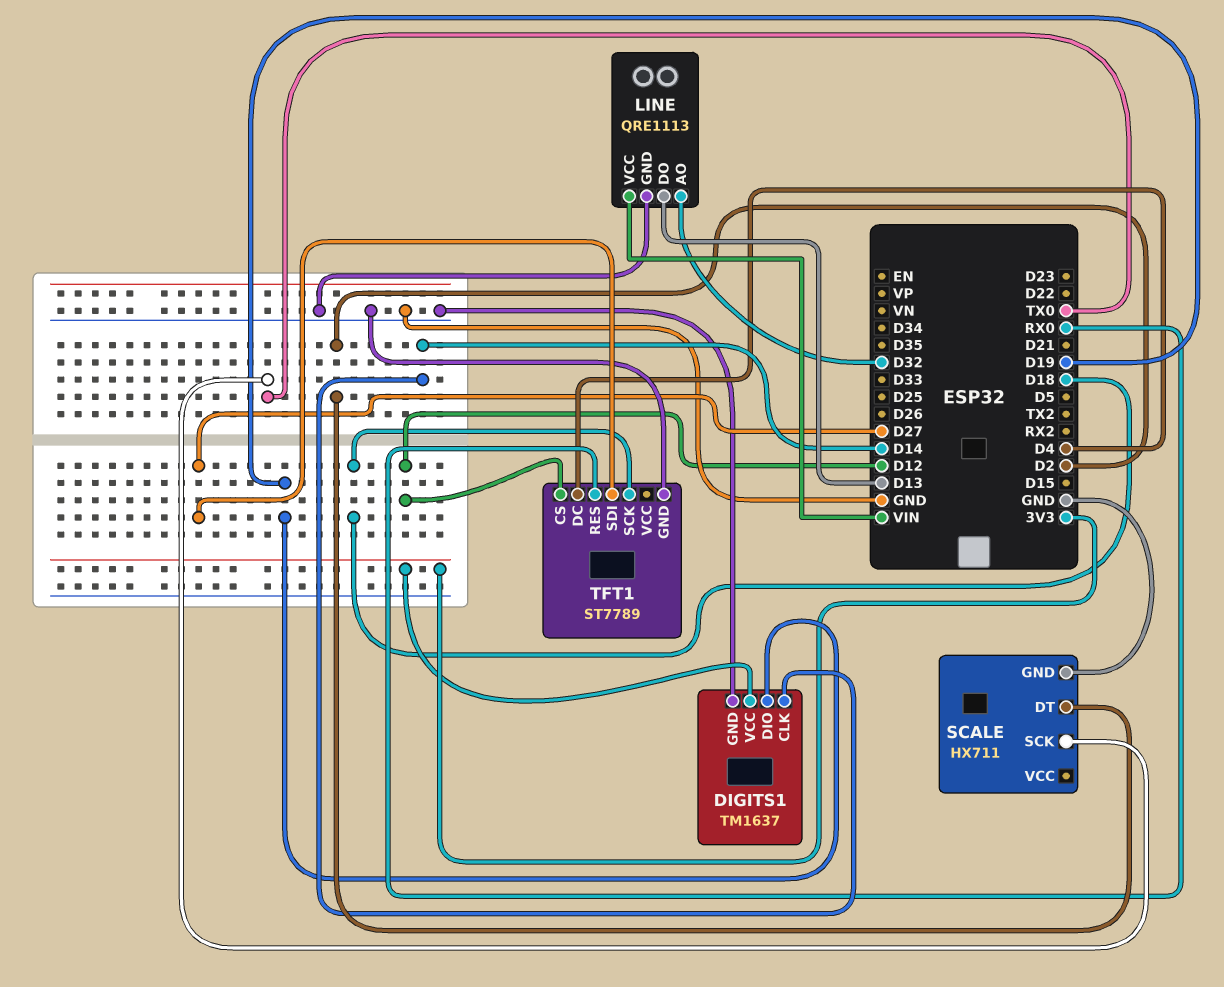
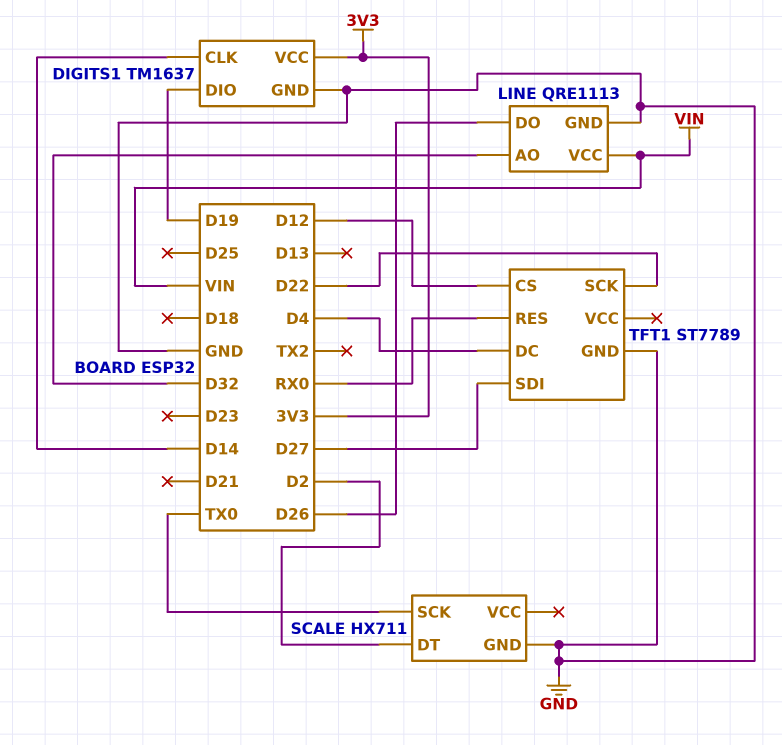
LINE pin DO: D13 -> D26
TFT1 pin SCK: D18 -> D22

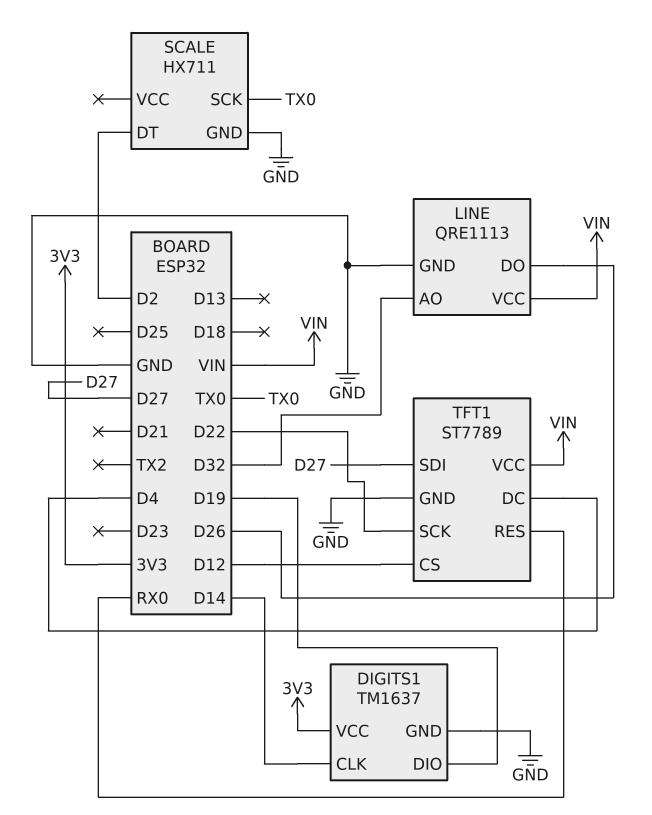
TFT1 pin VCC: none -> VIN

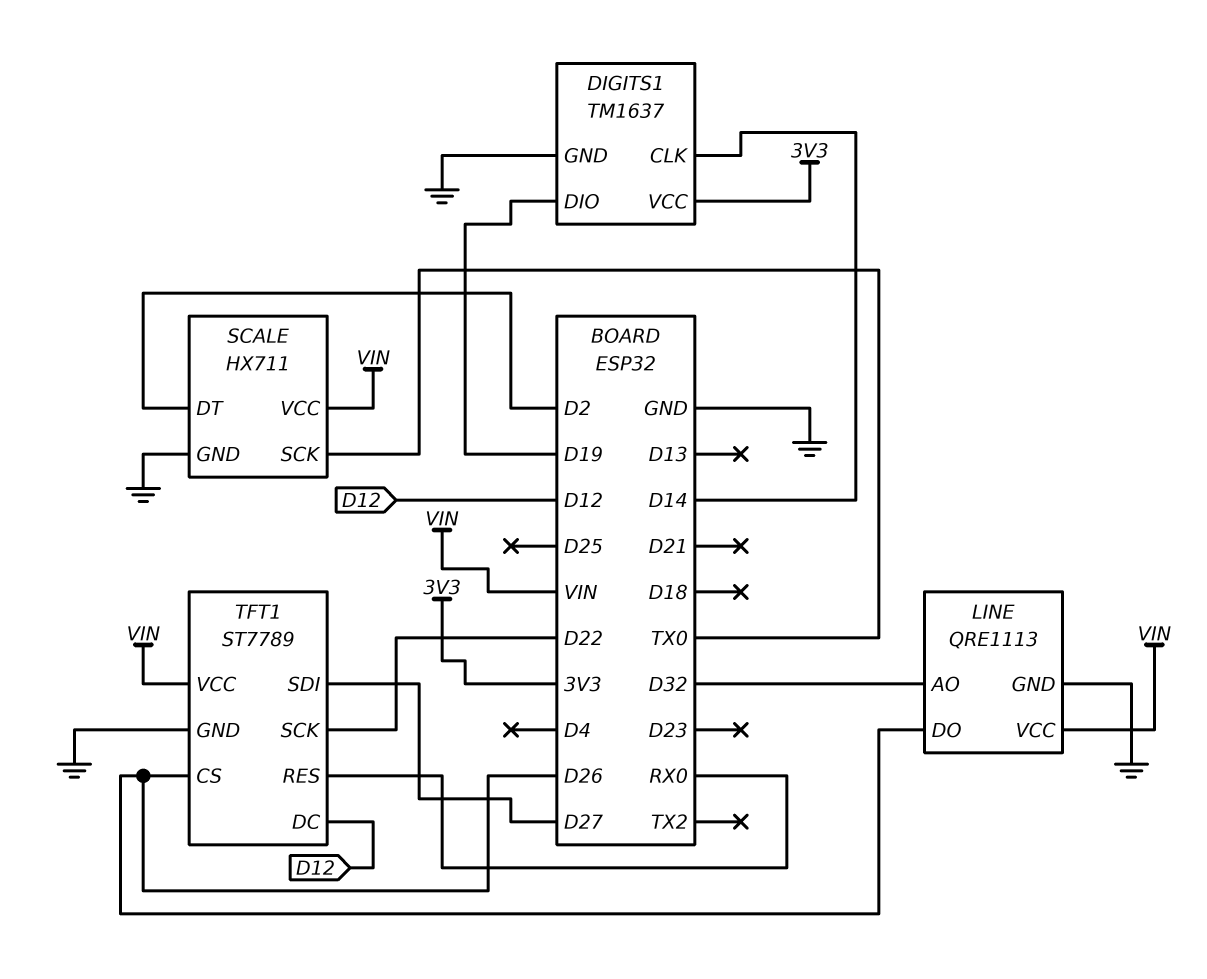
SCALE pin VCC: none -> VIN
TFT1 pin CS: D12 -> D26
TFT1 pin DC: D4 -> D12

